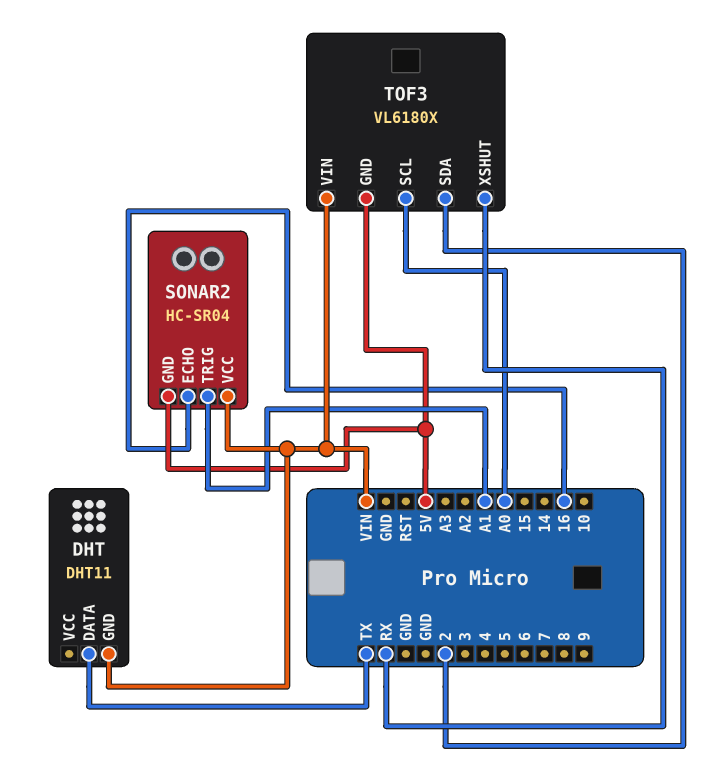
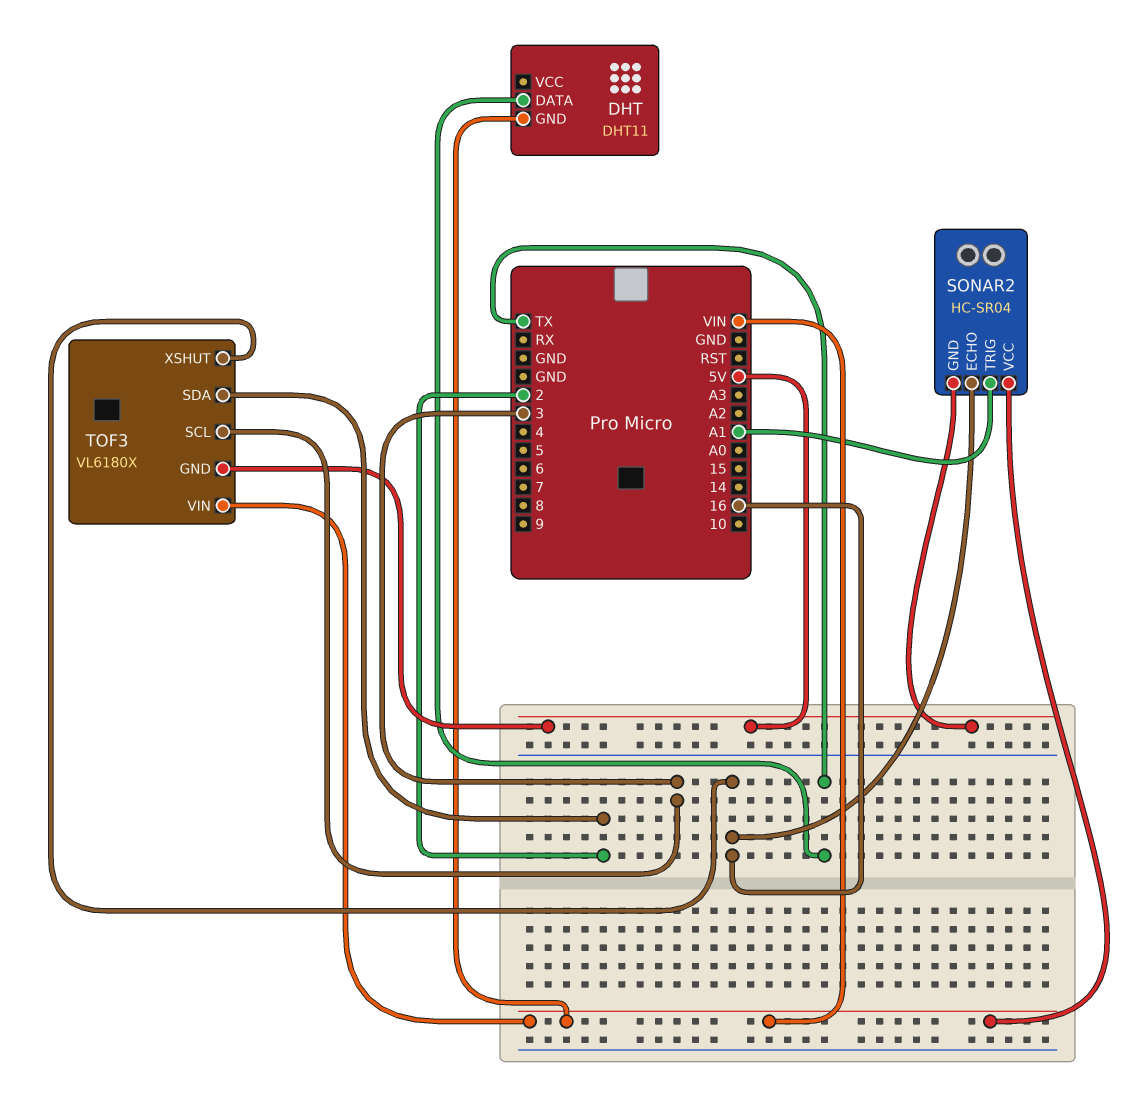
TOF3 pin SCL: A0 -> 3
TOF3 pin XSHUT: RX -> 16

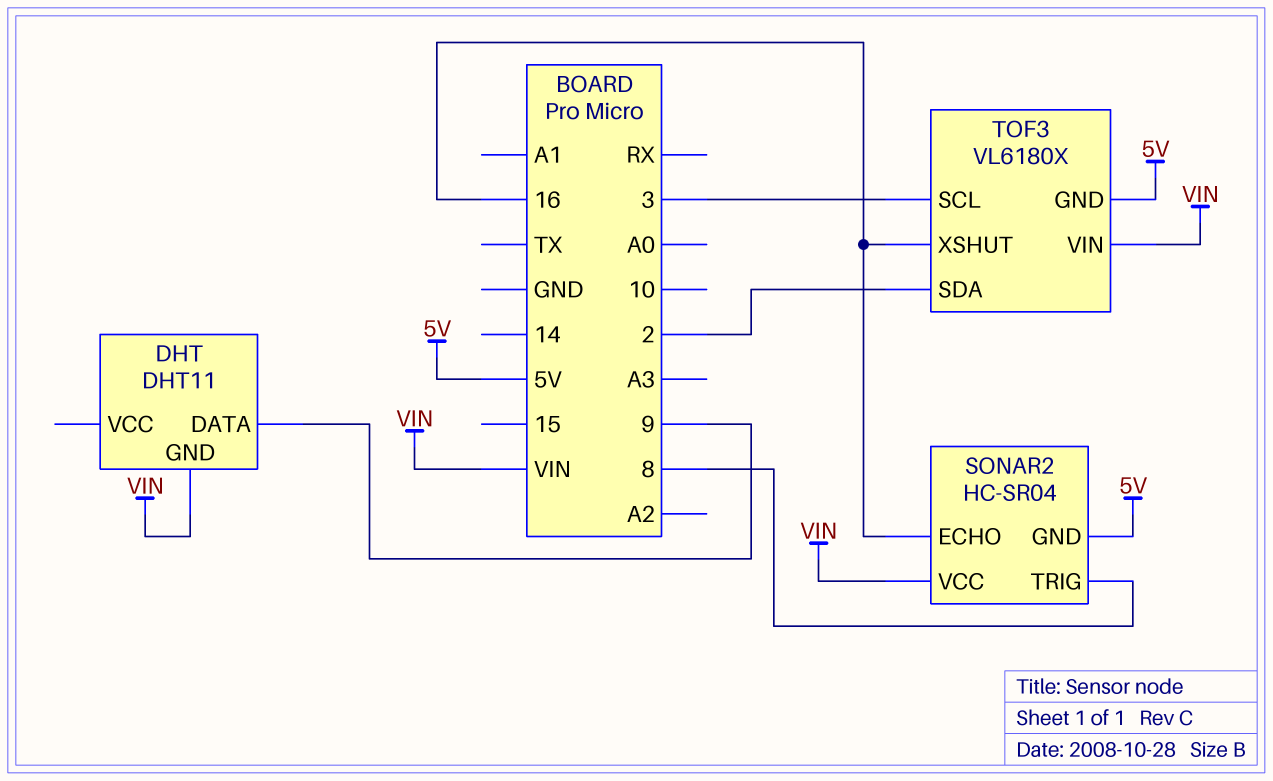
DHT pin DATA: TX -> 9
SONAR2 pin TRIG: A1 -> 8

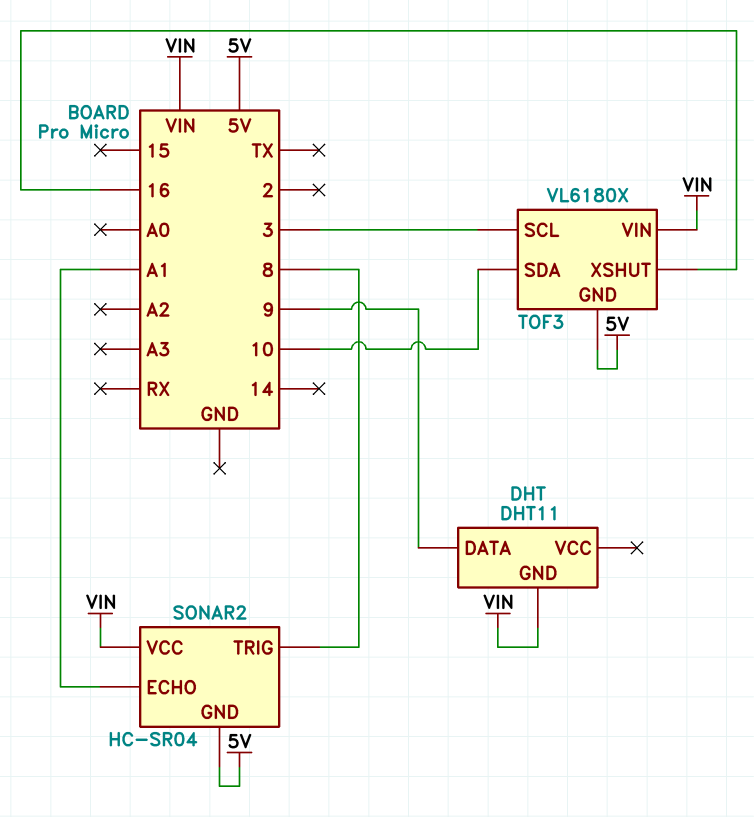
SONAR2 pin ECHO: 16 -> A1
TOF3 pin SDA: 2 -> 10

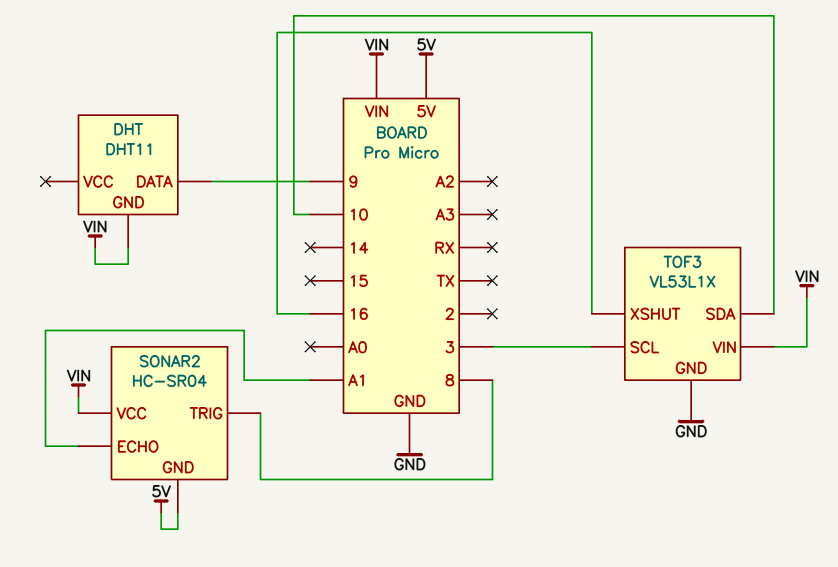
TOF3: VL6180X -> VL53L1X
TOF3 pin GND: 5V -> GND

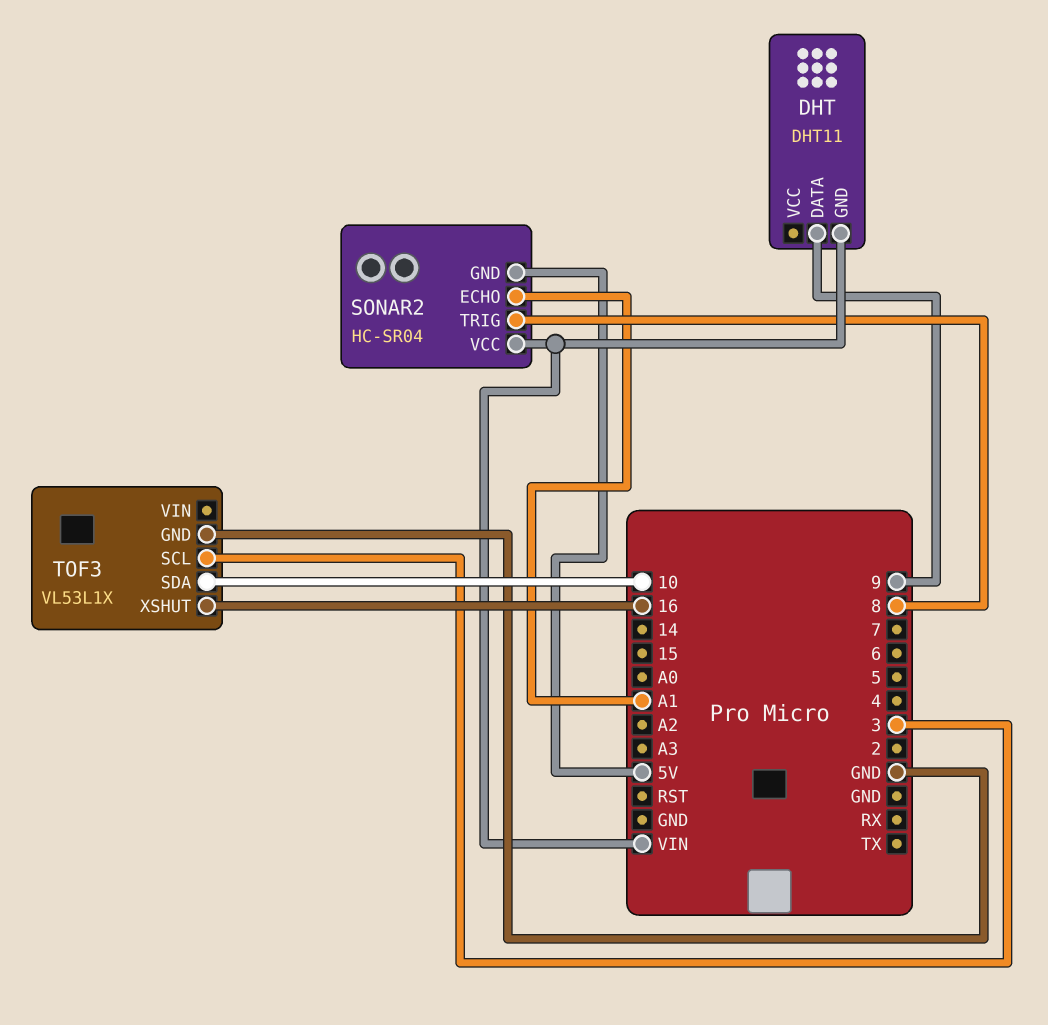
TOF3 pin VIN: VIN -> none

